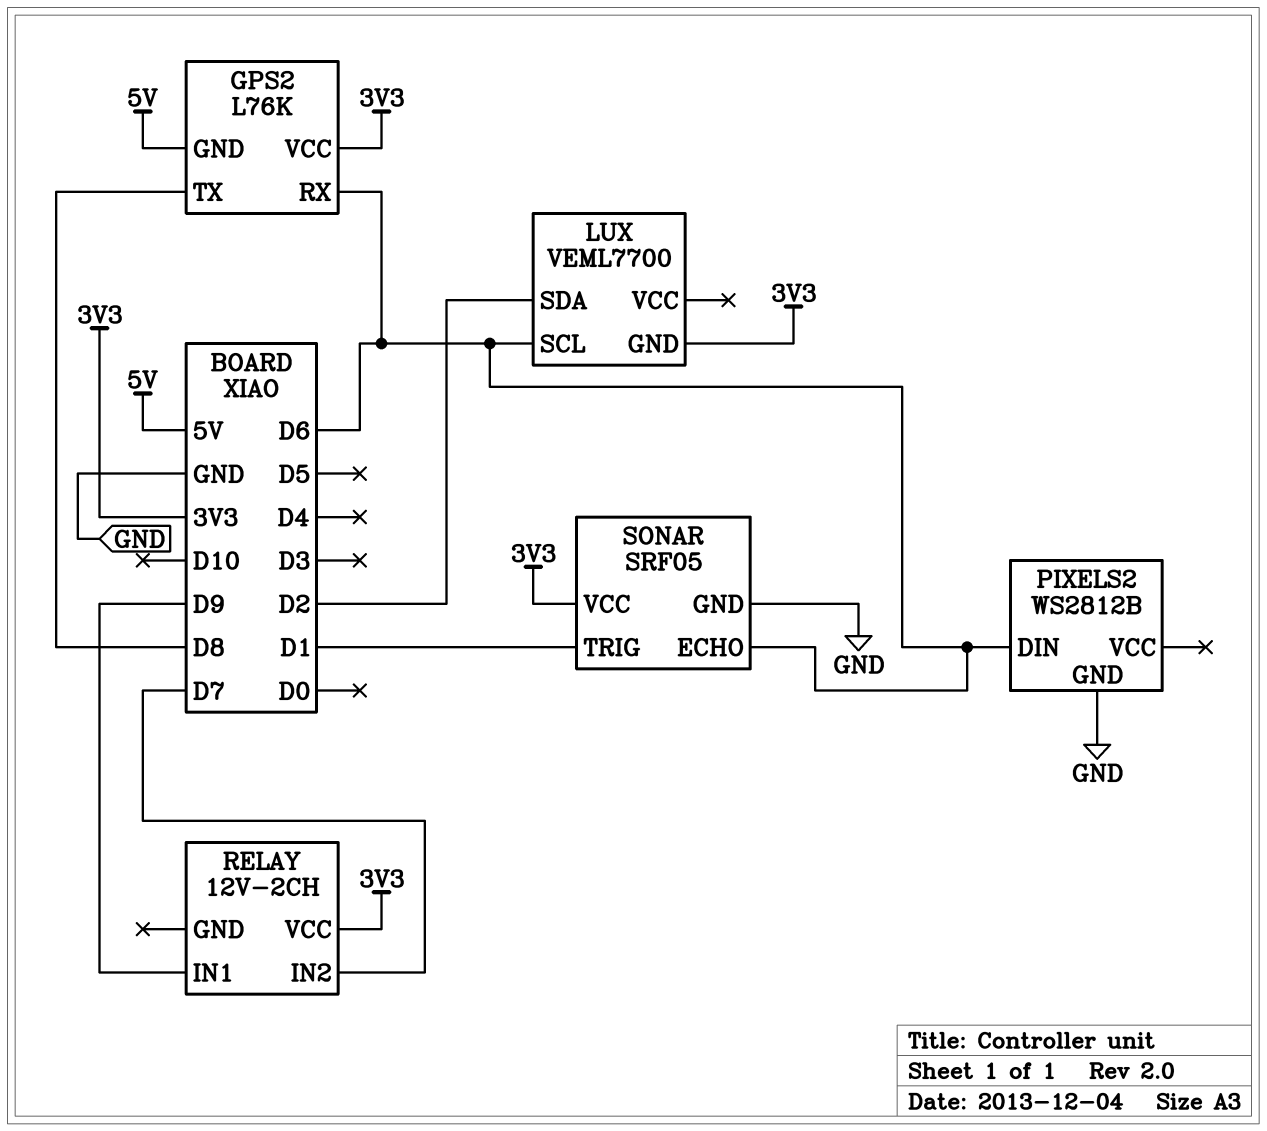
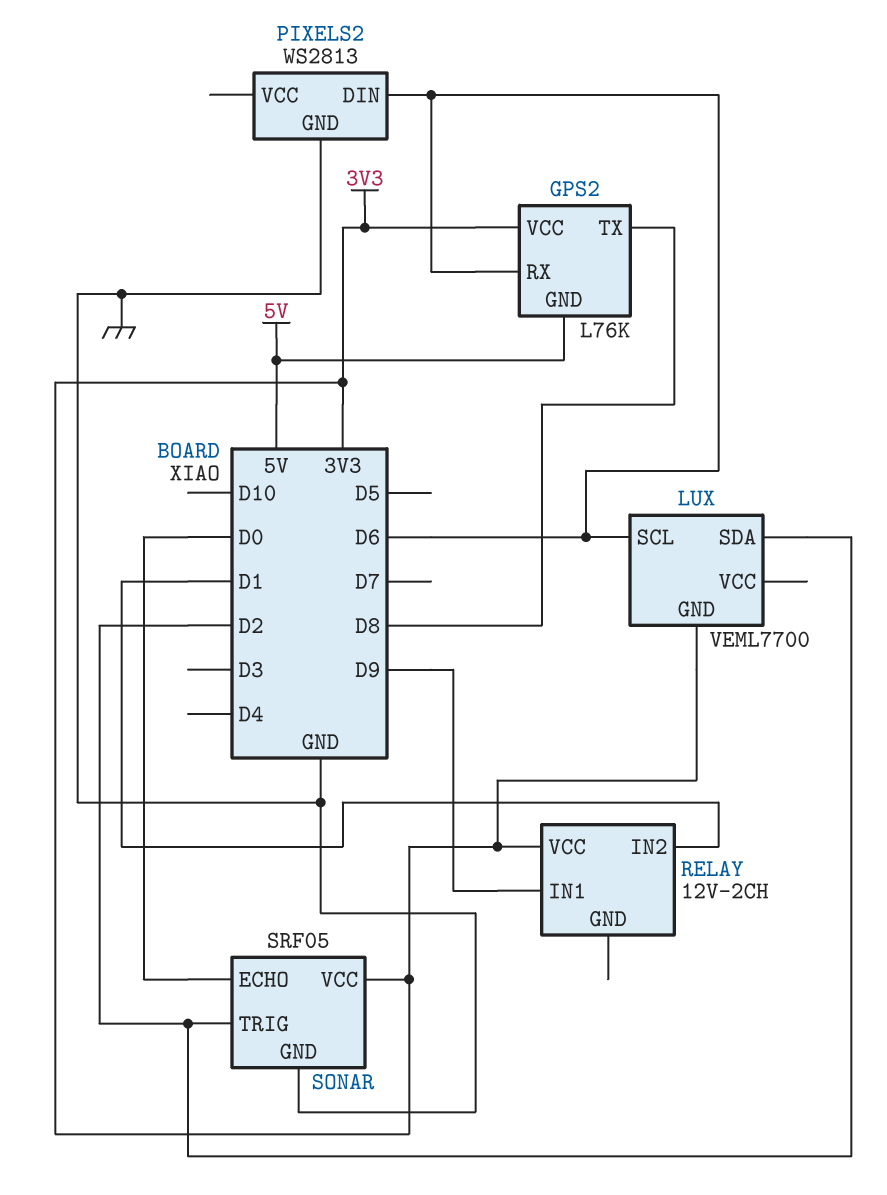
PIXELS2: WS2812B -> WS2813
RELAY pin IN2: D7 -> D1
SONAR pin ECHO: D6 -> D0
SONAR pin TRIG: D1 -> D2

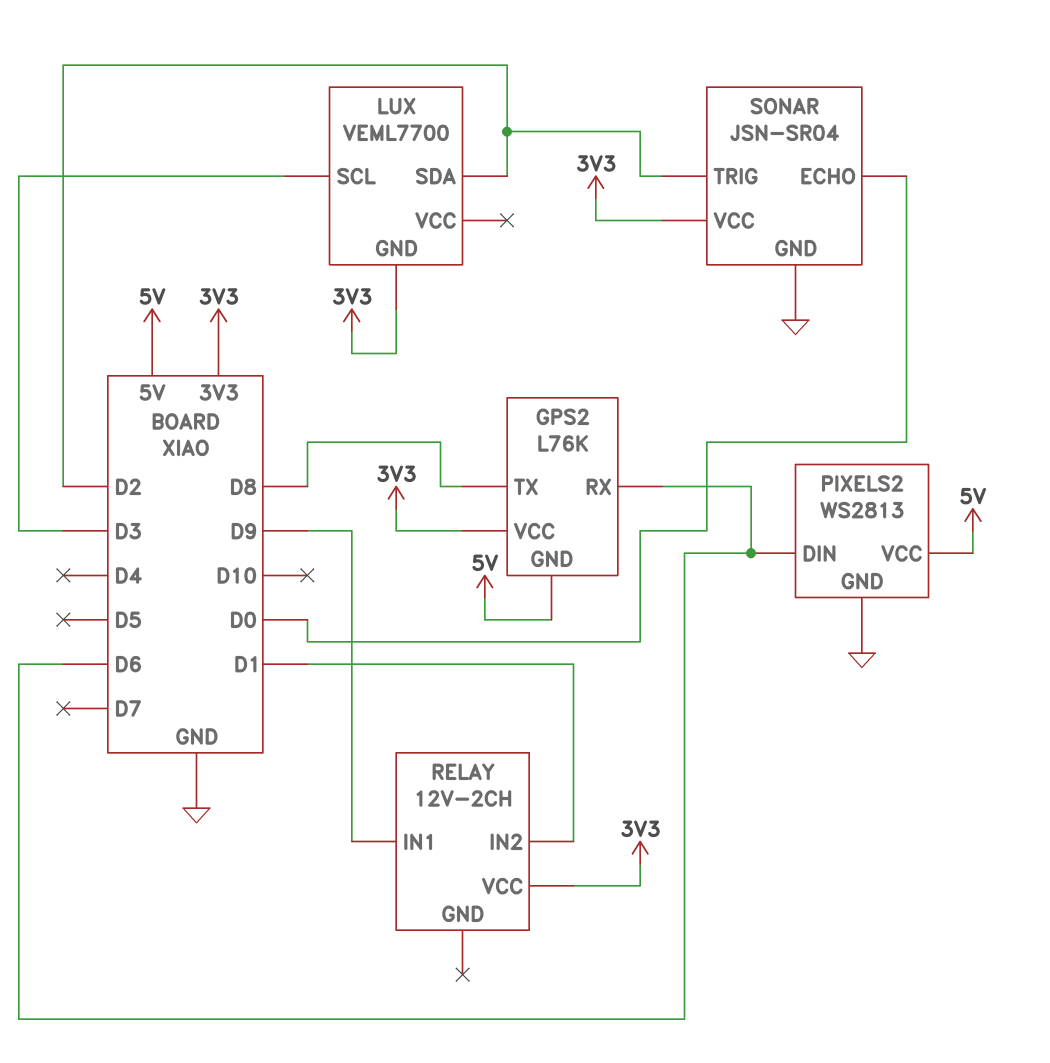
LUX pin SCL: D6 -> D3
PIXELS2 pin VCC: none -> 5V
SONAR: SRF05 -> JSN-SR04

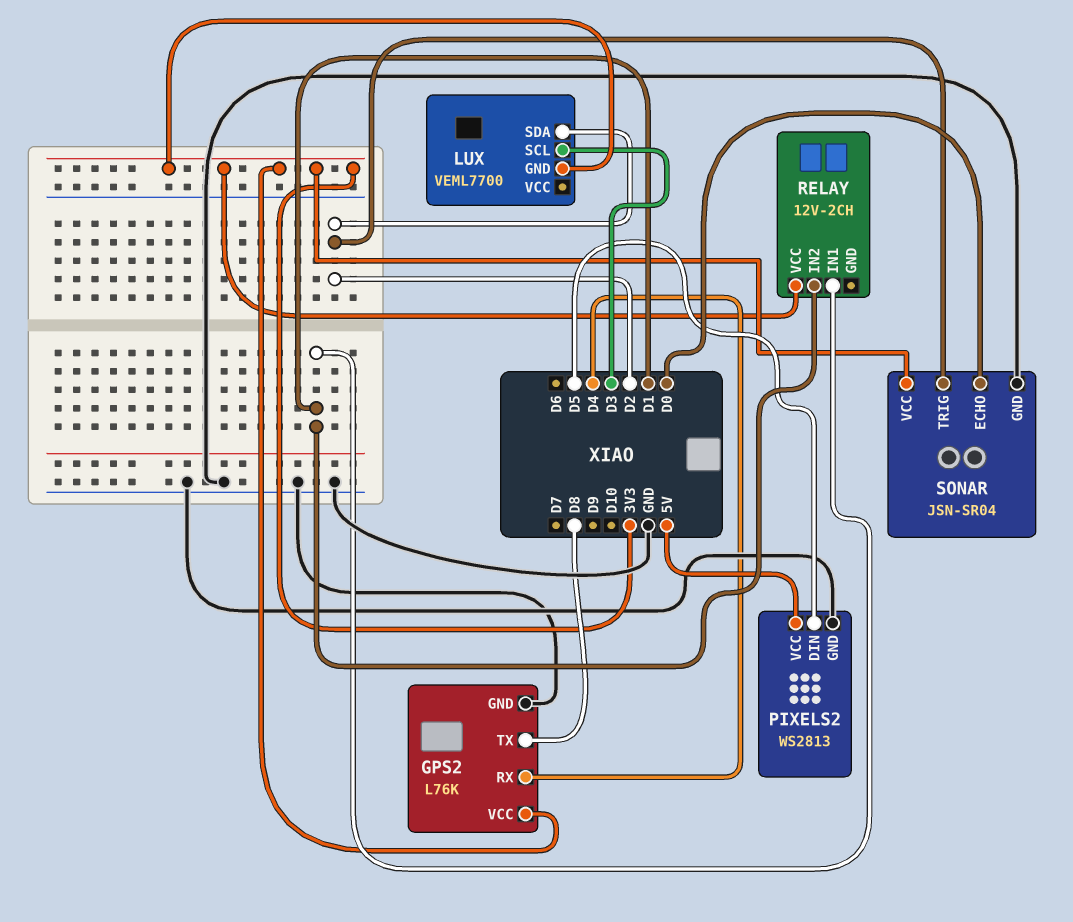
GPS2 pin GND: 5V -> GND
GPS2 pin RX: D6 -> D4
PIXELS2 pin DIN: D6 -> D5
RELAY pin IN1: D9 -> D1

